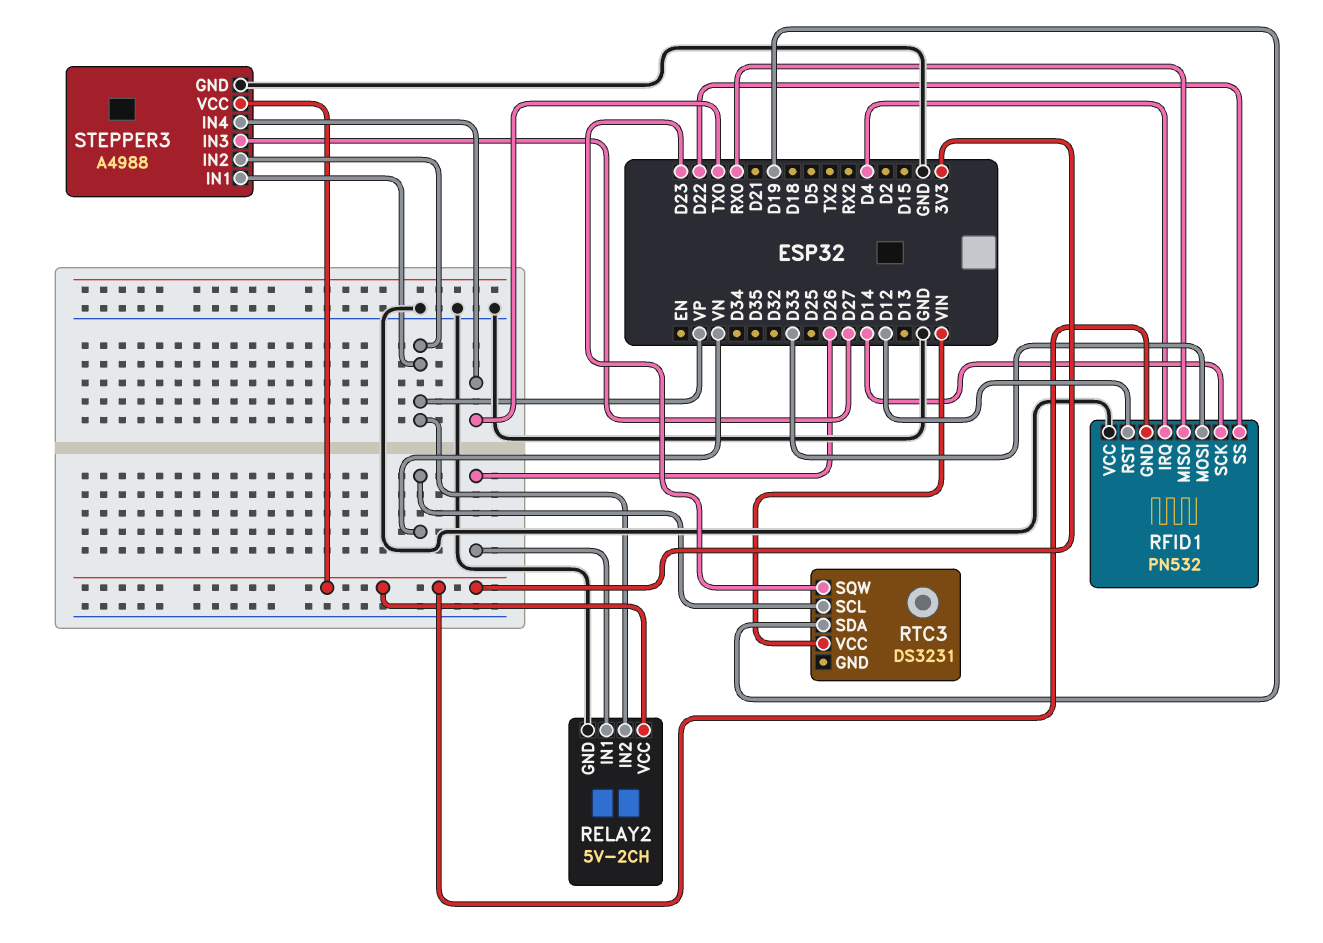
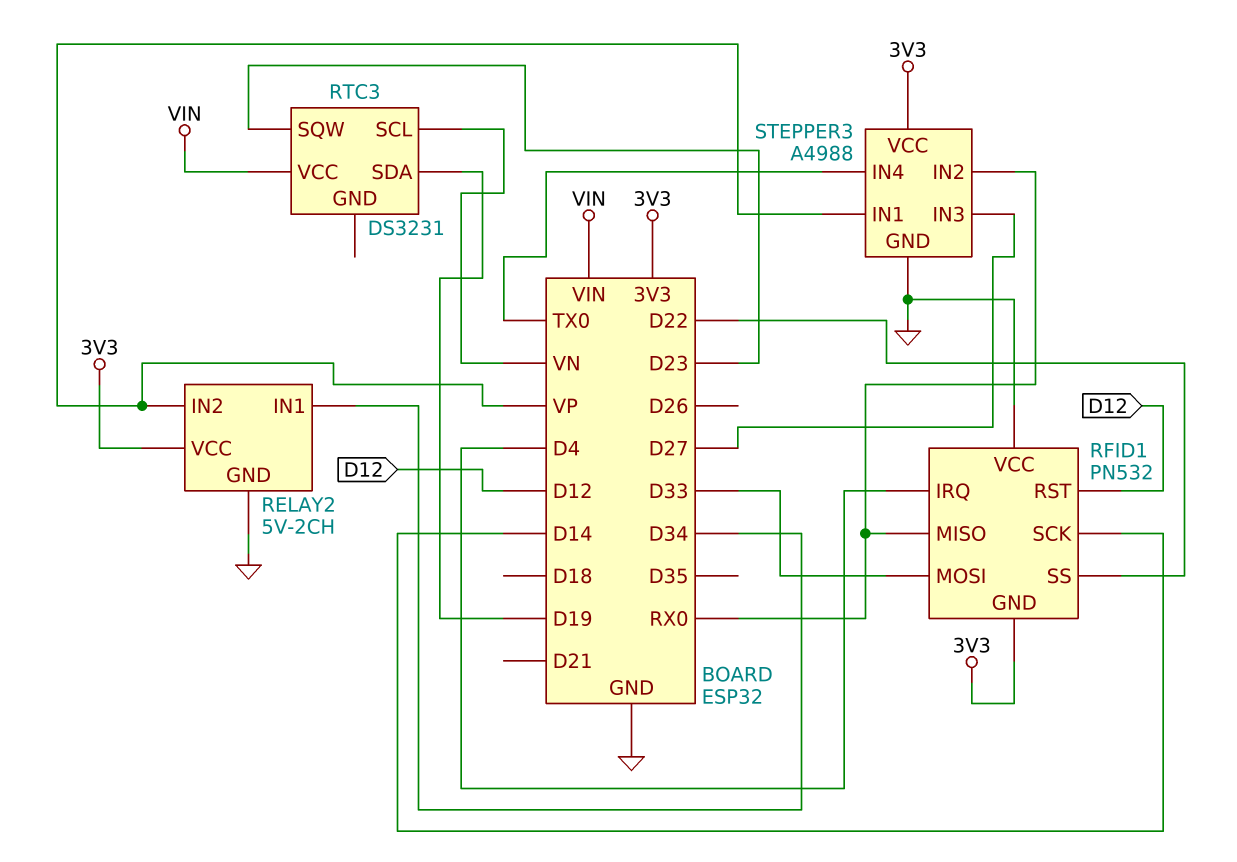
RELAY2 pin IN1: D26 -> D34
STEPPER3 pin IN2: VP -> RX0

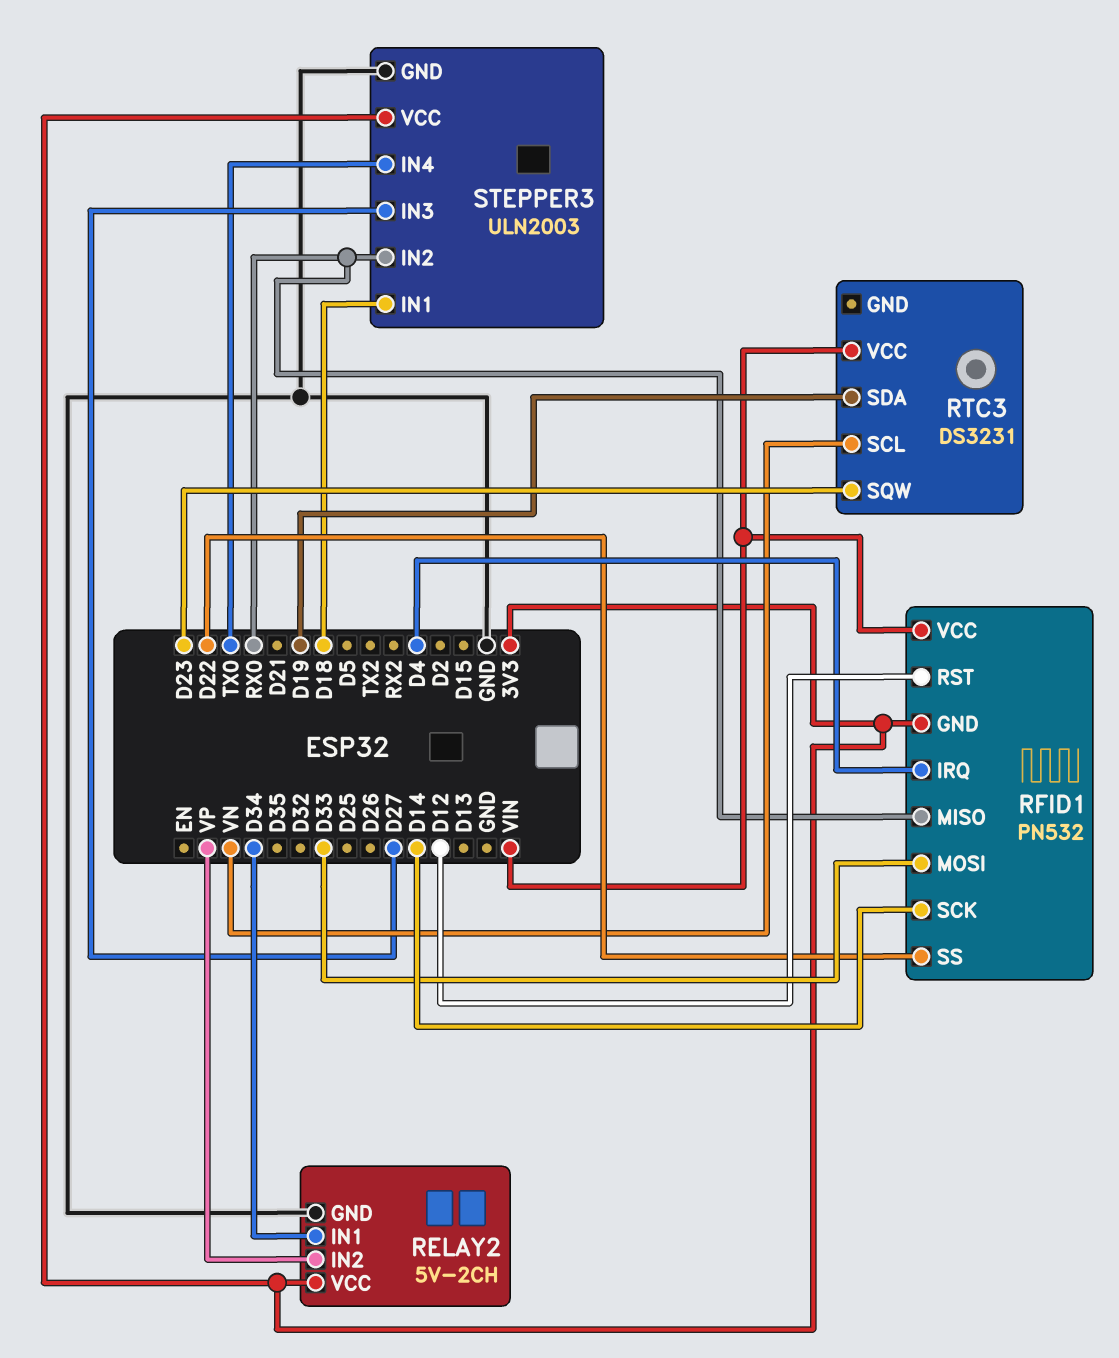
RFID1 pin VCC: GND -> VIN
STEPPER3: A4988 -> ULN2003
STEPPER3 pin IN1: VP -> D18

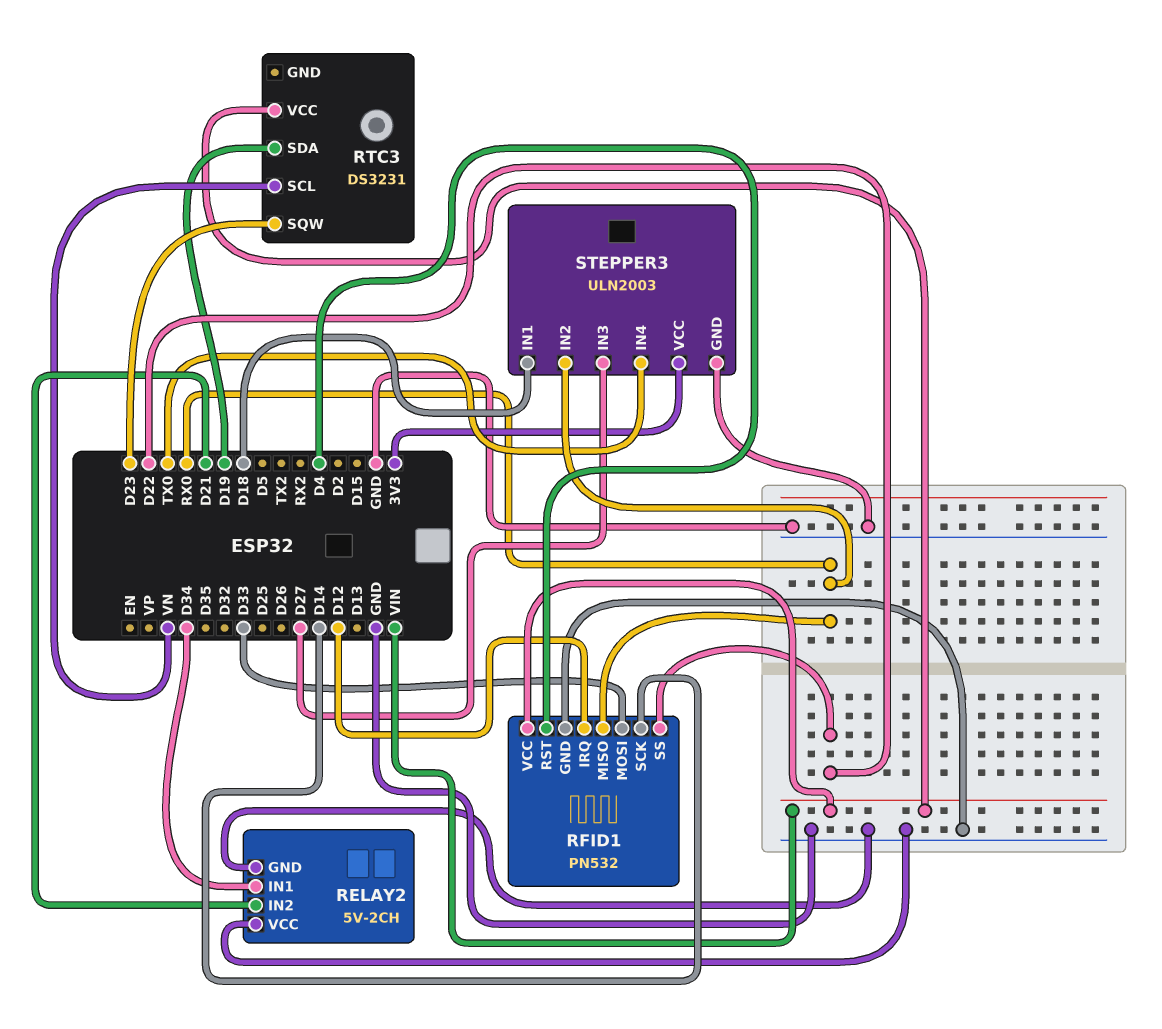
RELAY2 pin IN2: VP -> D21
RELAY2 pin VCC: 3V3 -> GND
RFID1 pin GND: 3V3 -> GND
RFID1 pin IRQ: D4 -> D12
RFID1 pin RST: D12 -> D4

